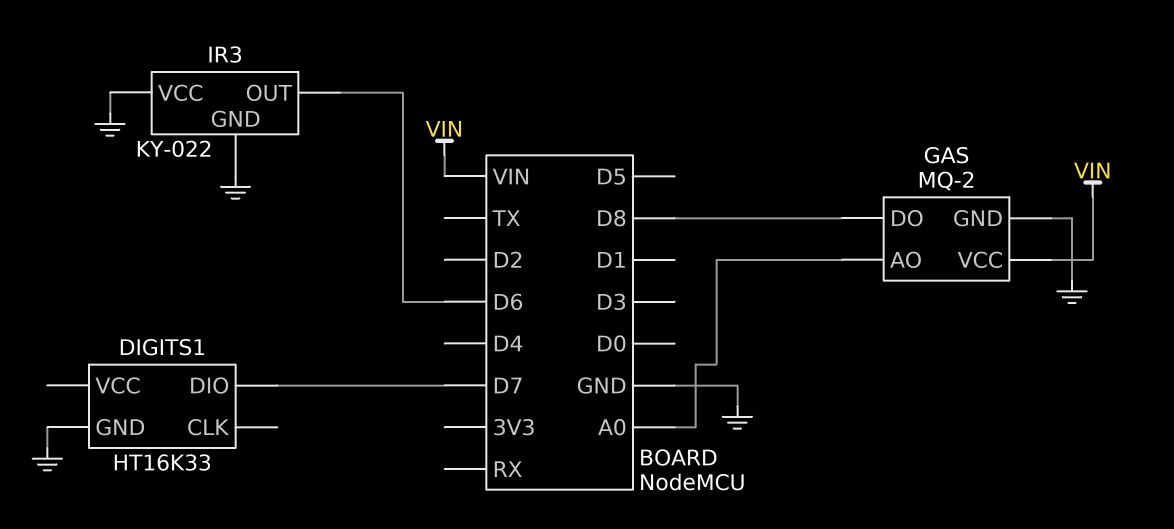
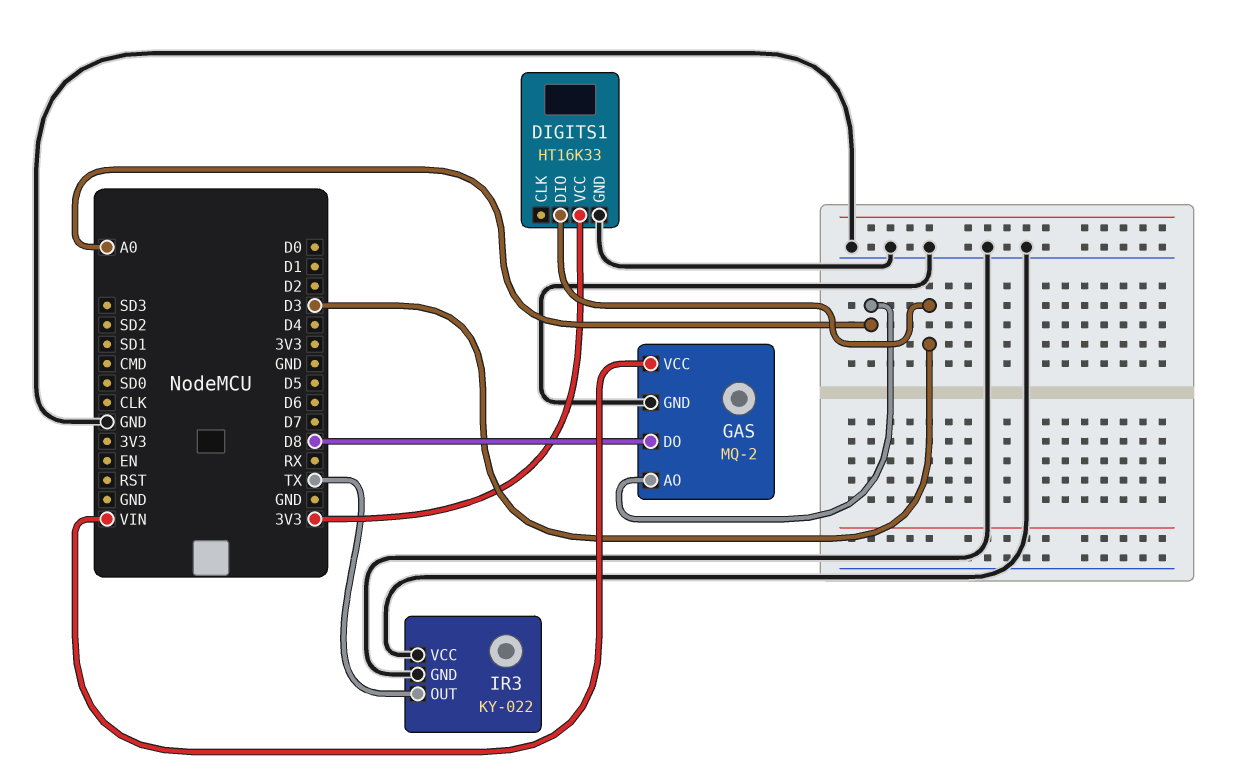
DIGITS1 pin DIO: D7 -> D3
DIGITS1 pin VCC: none -> 3V3
IR3 pin OUT: D6 -> TX

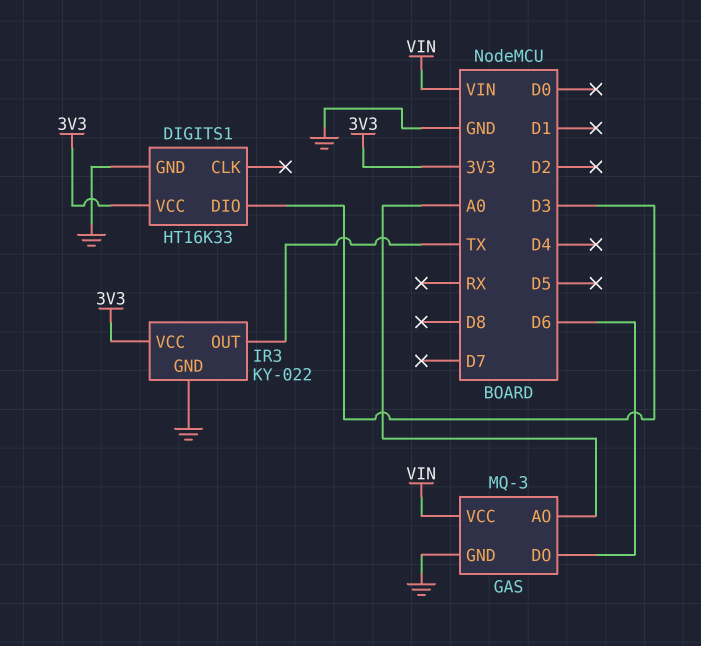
GAS: MQ-2 -> MQ-3
GAS pin DO: D8 -> D6
IR3 pin VCC: GND -> 3V3

